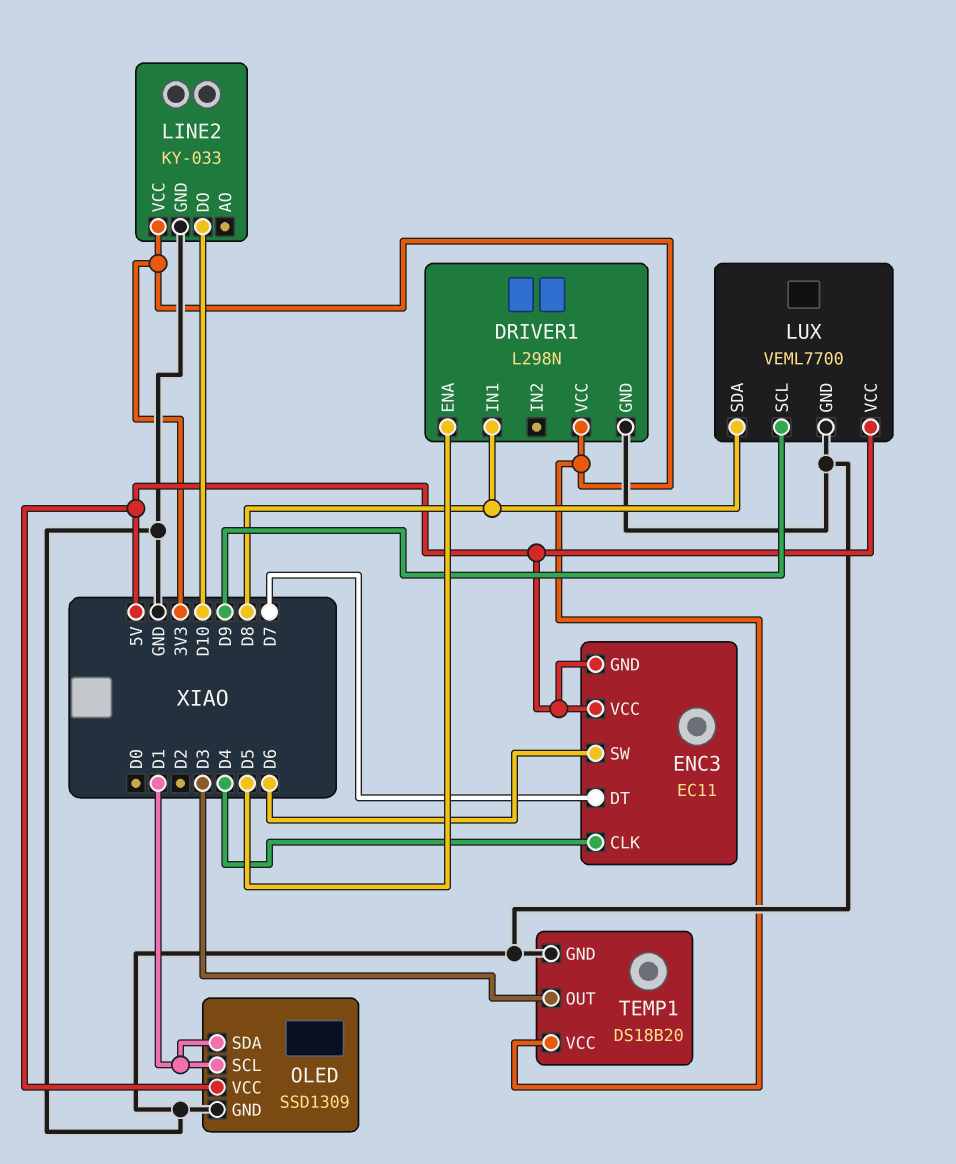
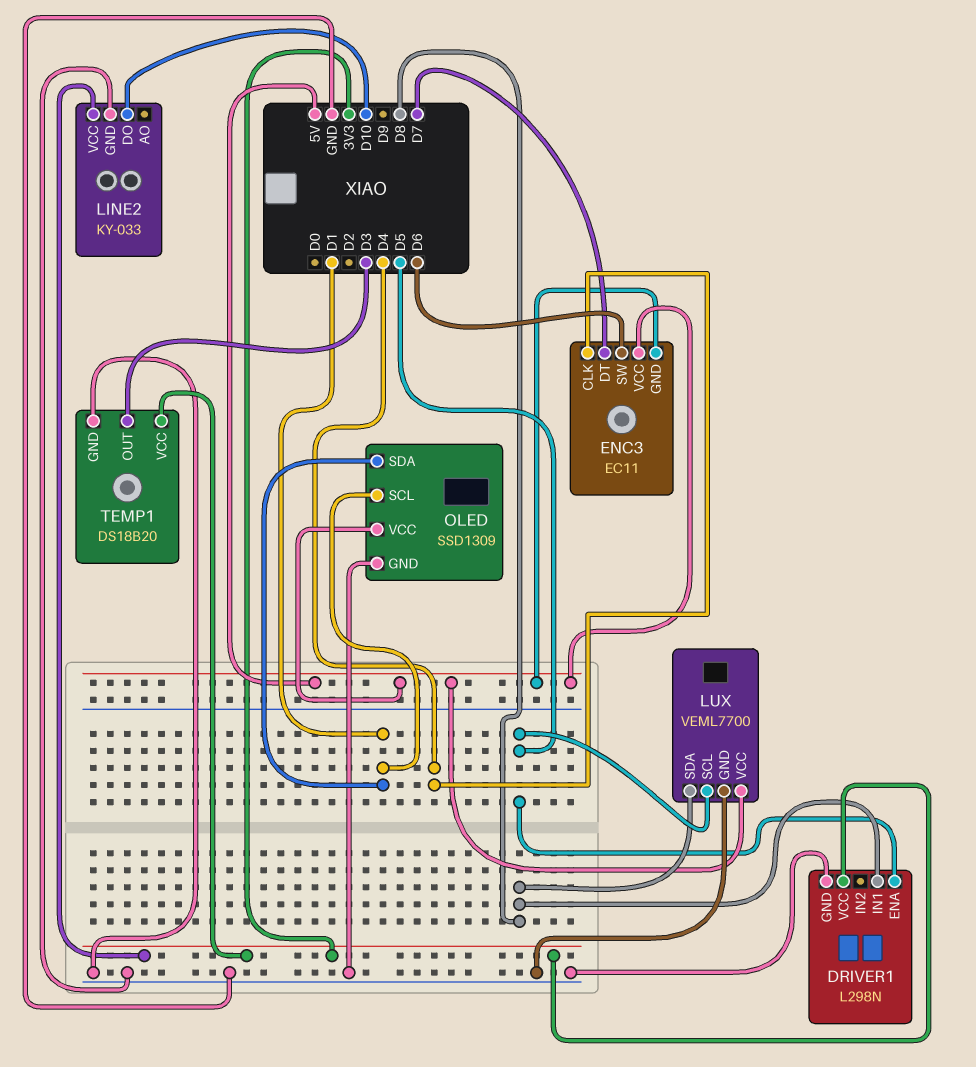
LUX pin SCL: D9 -> D5

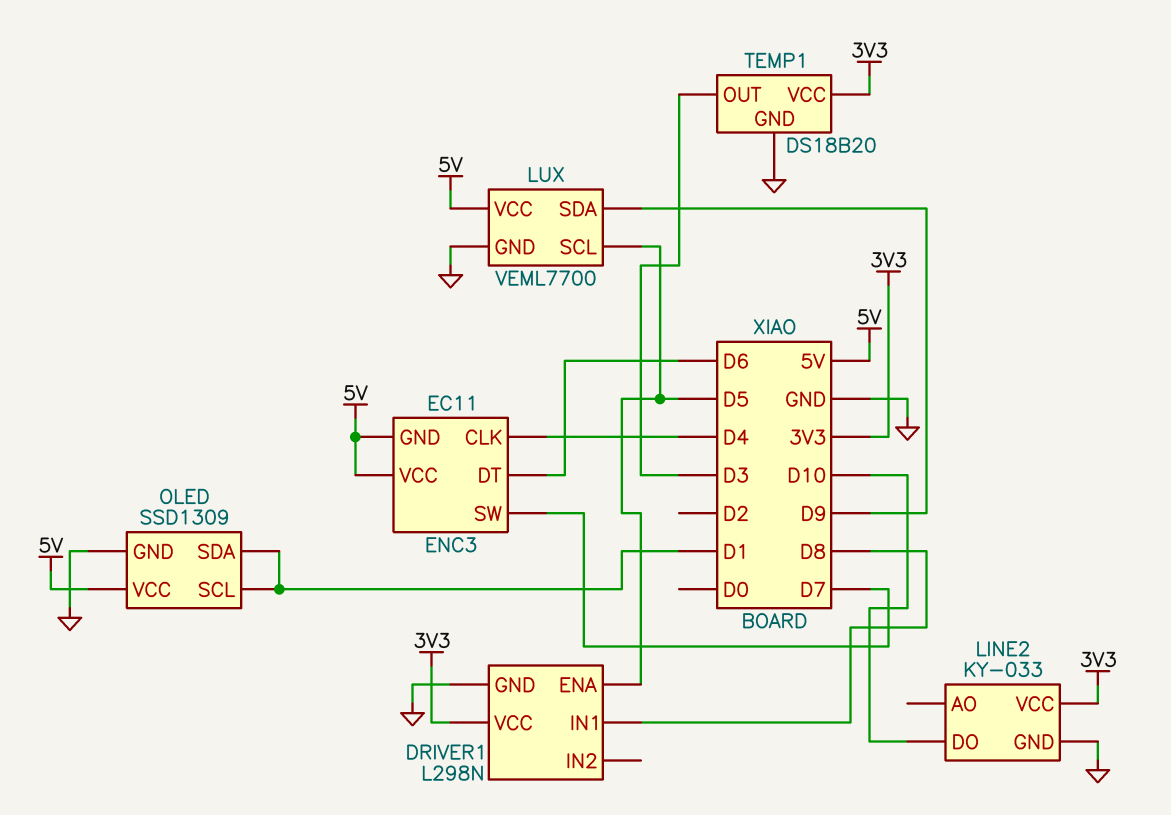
ENC3 pin DT: D7 -> D6
ENC3 pin SW: D6 -> D7
LUX pin SDA: D8 -> D9

